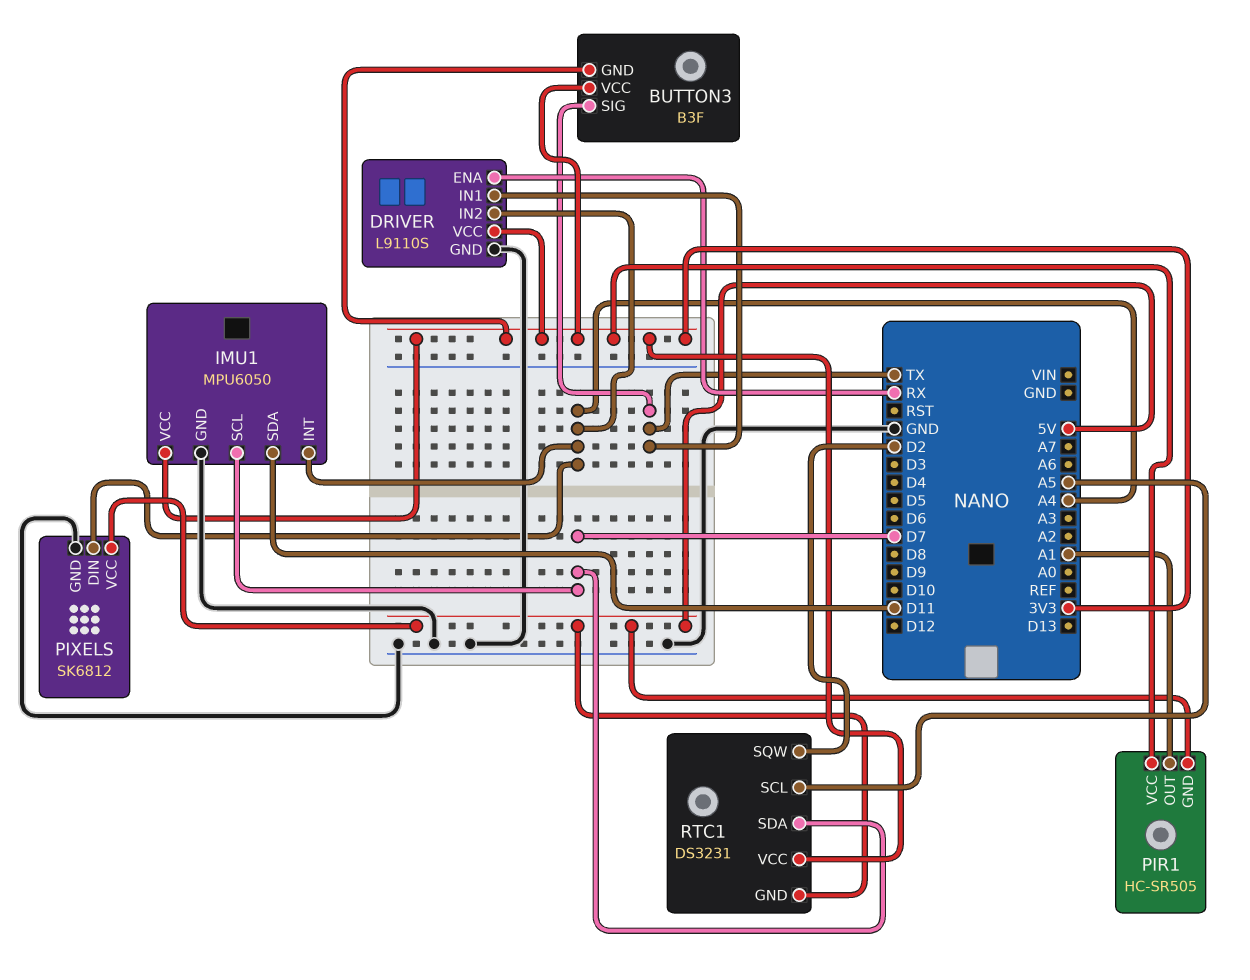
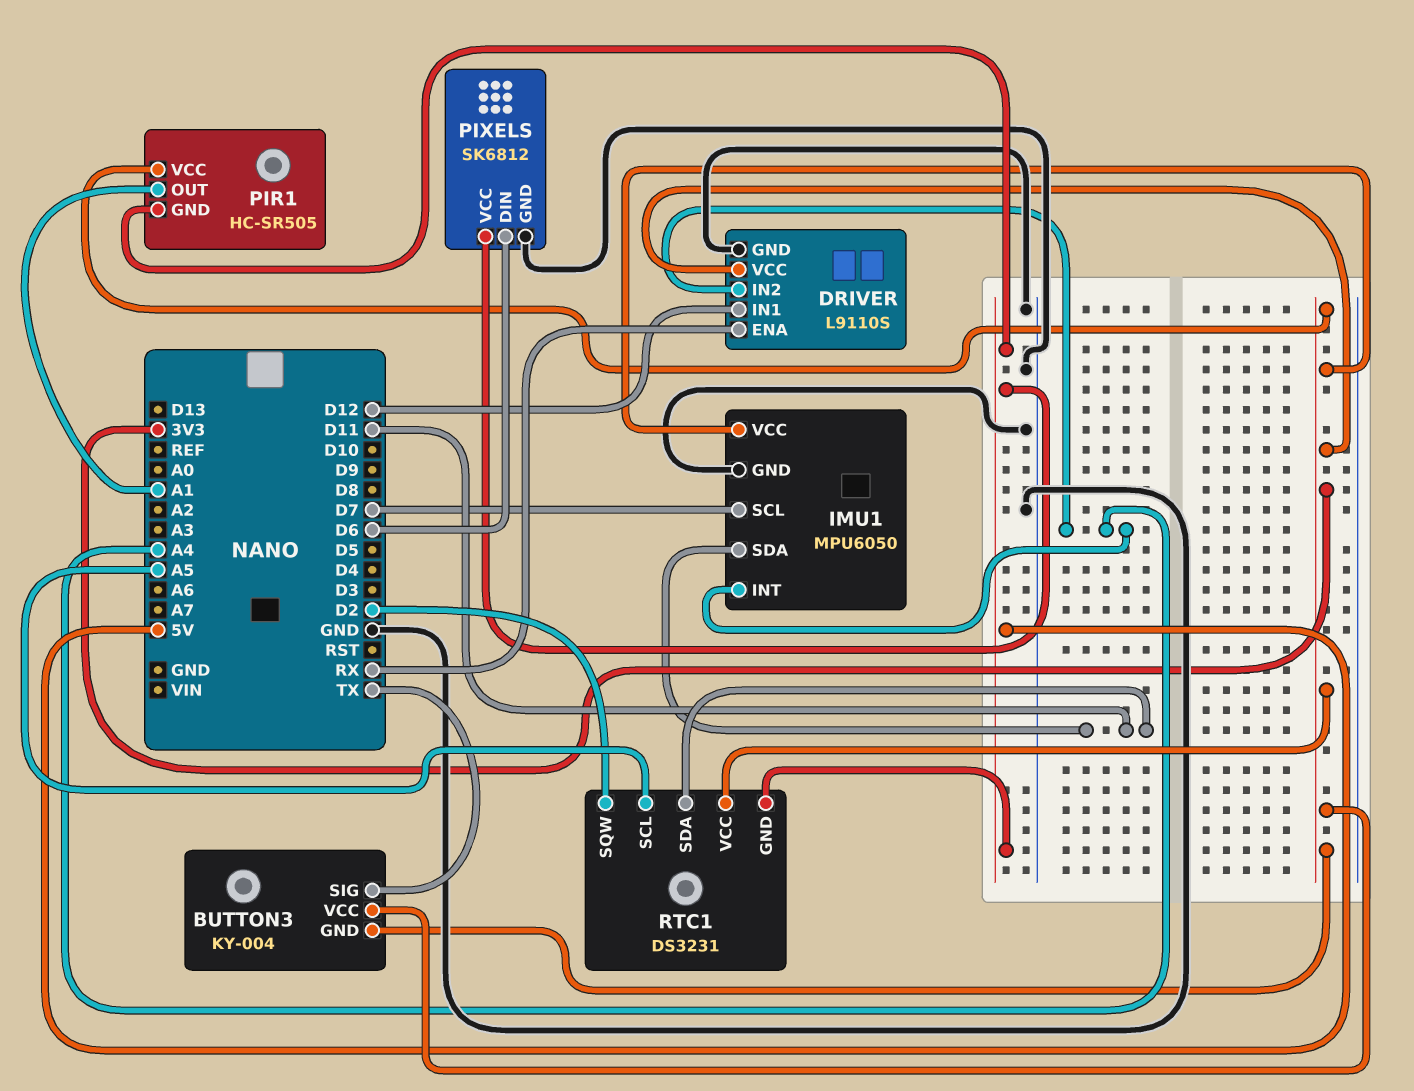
BUTTON3: B3F -> KY-004
DRIVER pin IN1: TX -> D12
PIXELS pin DIN: A4 -> D6
RTC1 pin SDA: D7 -> D11

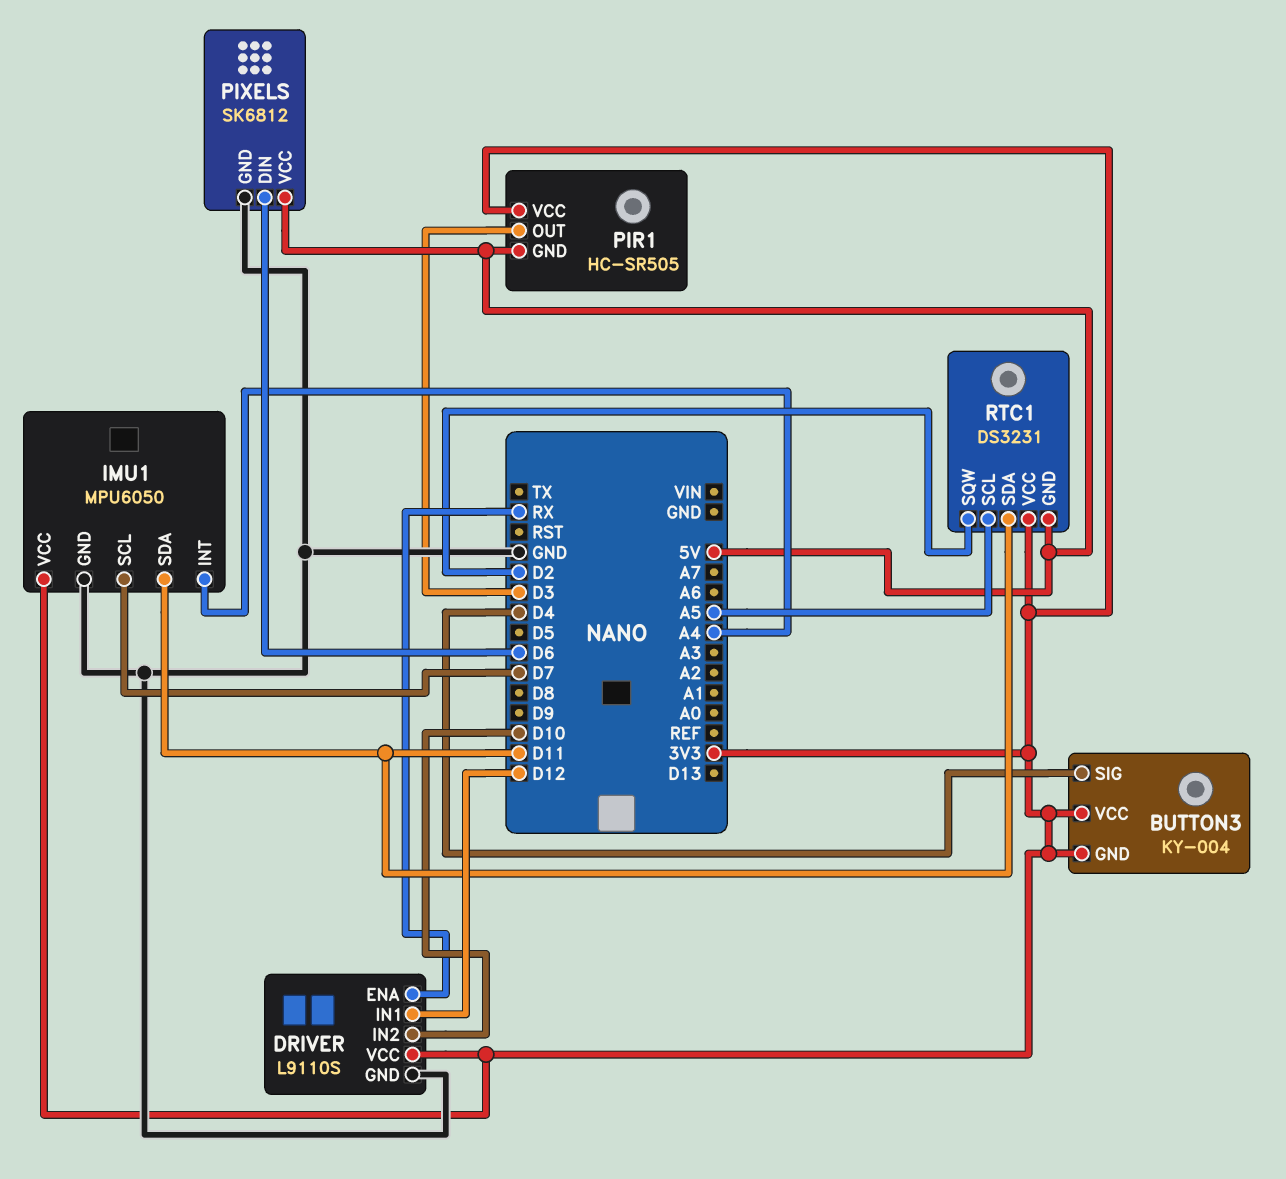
BUTTON3 pin SIG: TX -> D4
DRIVER pin IN2: A4 -> D10
PIR1 pin OUT: A1 -> D3

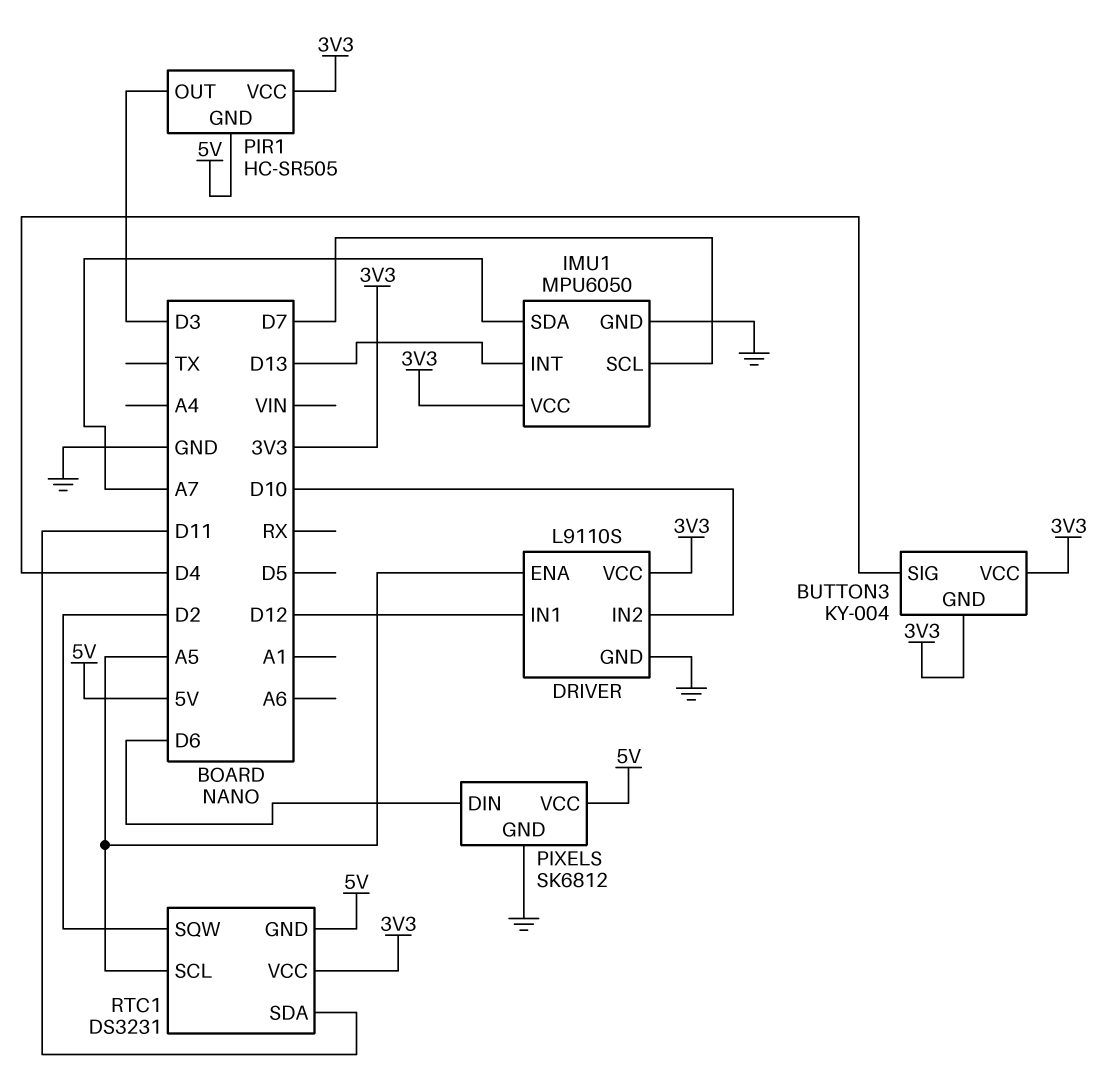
DRIVER pin ENA: RX -> A5
IMU1 pin INT: A4 -> D13
IMU1 pin SDA: D11 -> A7

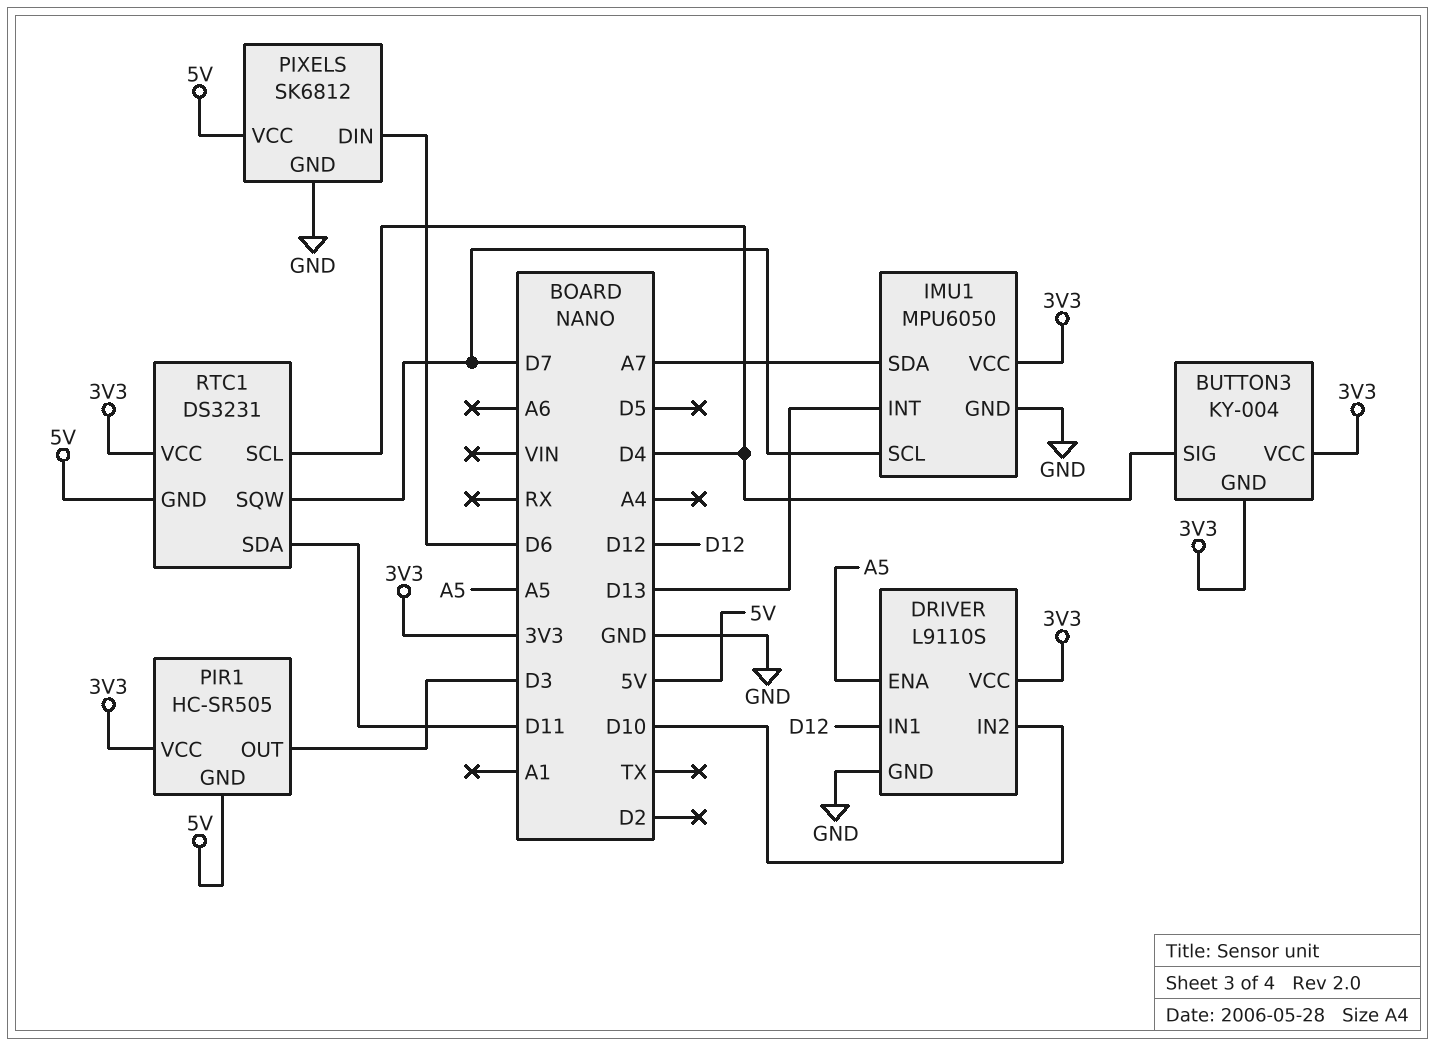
RTC1 pin SCL: A5 -> D4
RTC1 pin SQW: D2 -> D7

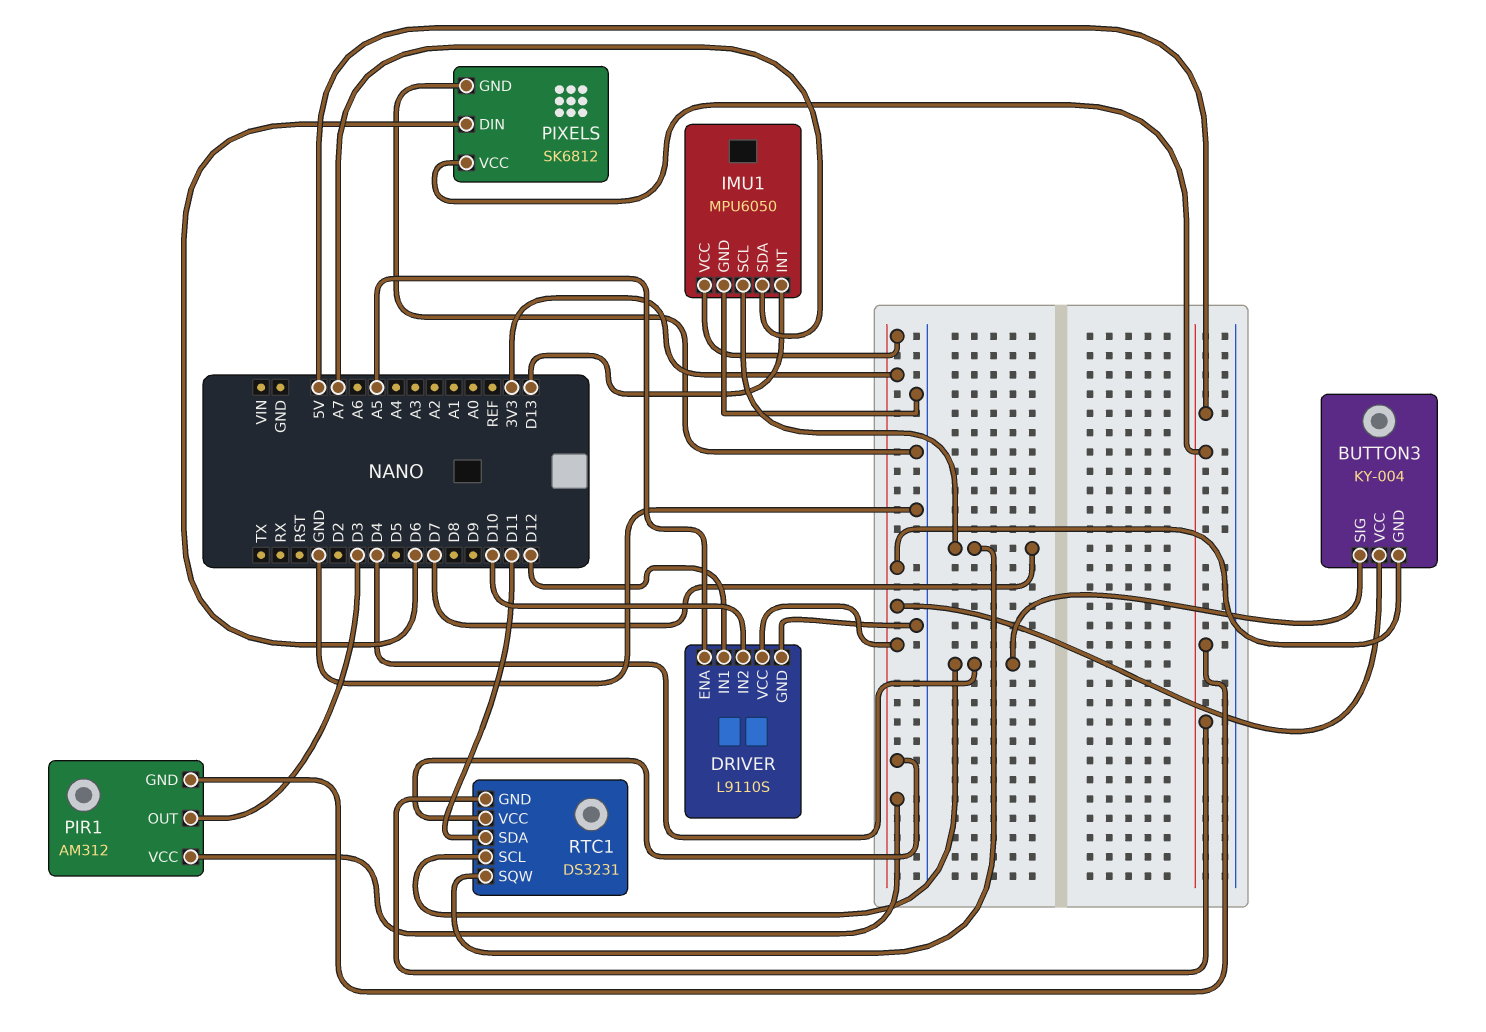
PIR1: HC-SR505 -> AM312

